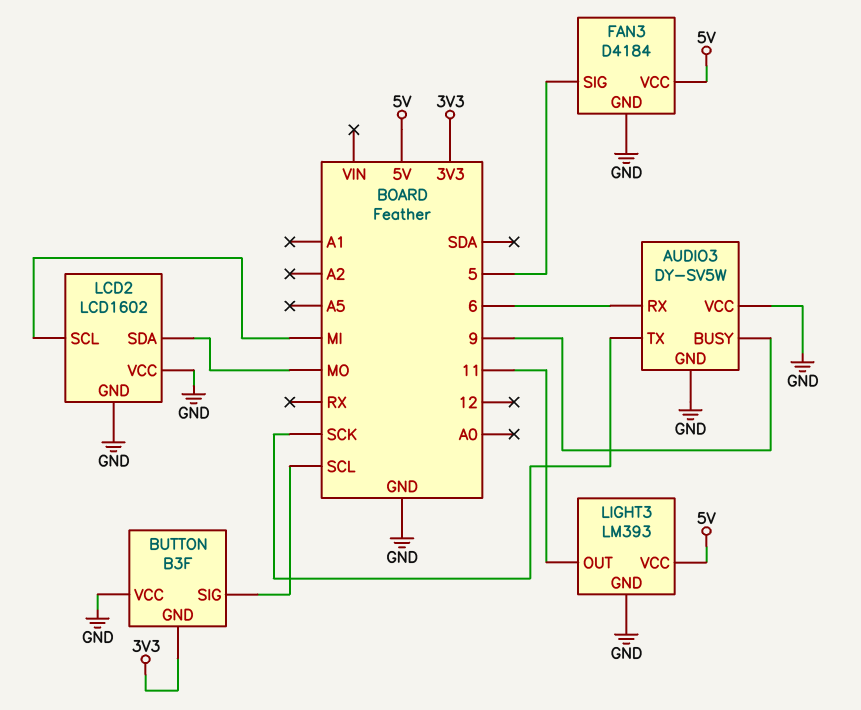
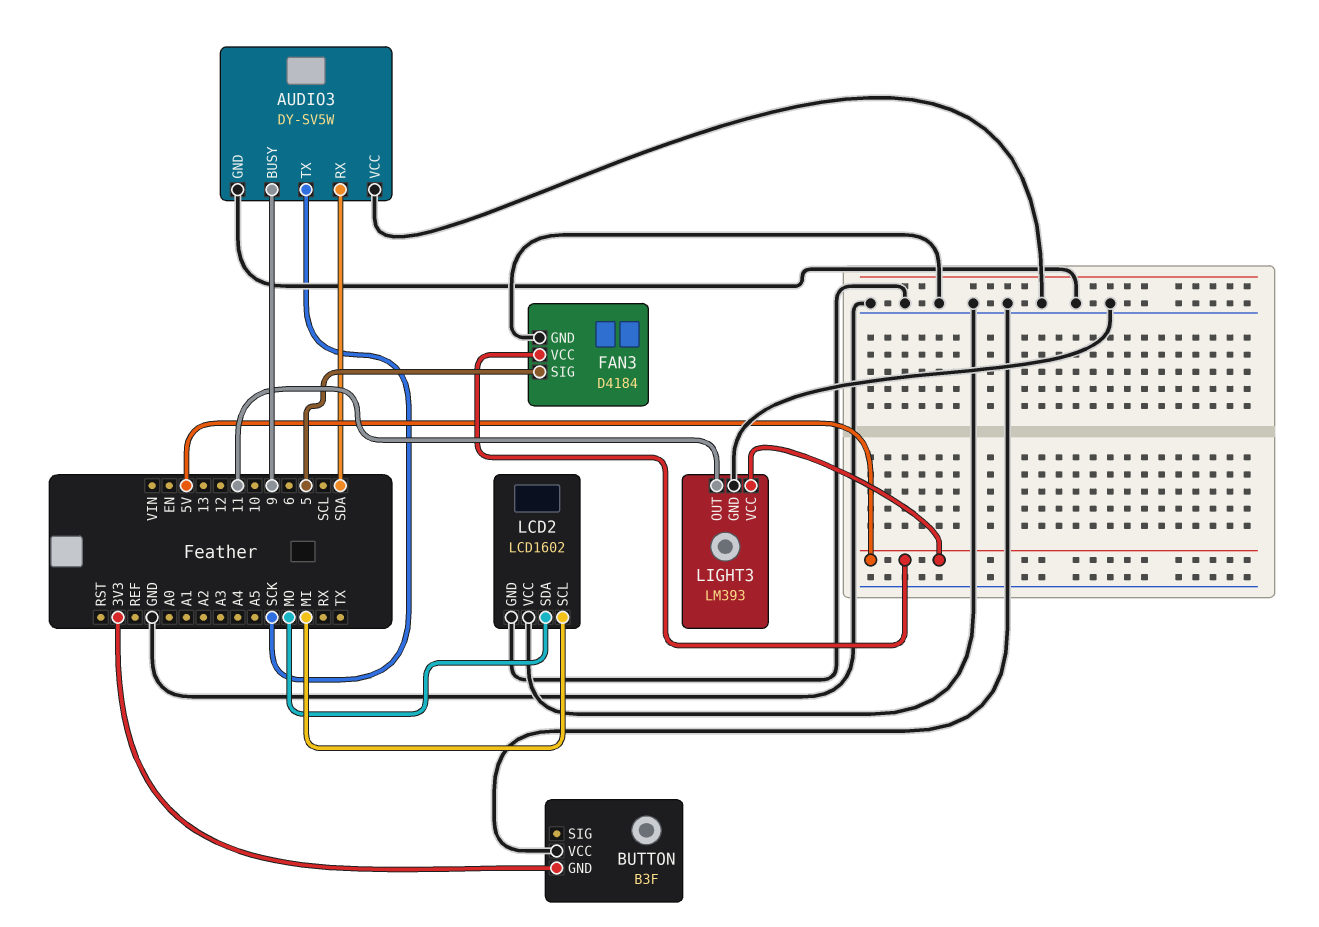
AUDIO3 pin RX: 6 -> SDA
BUTTON pin SIG: SCL -> none

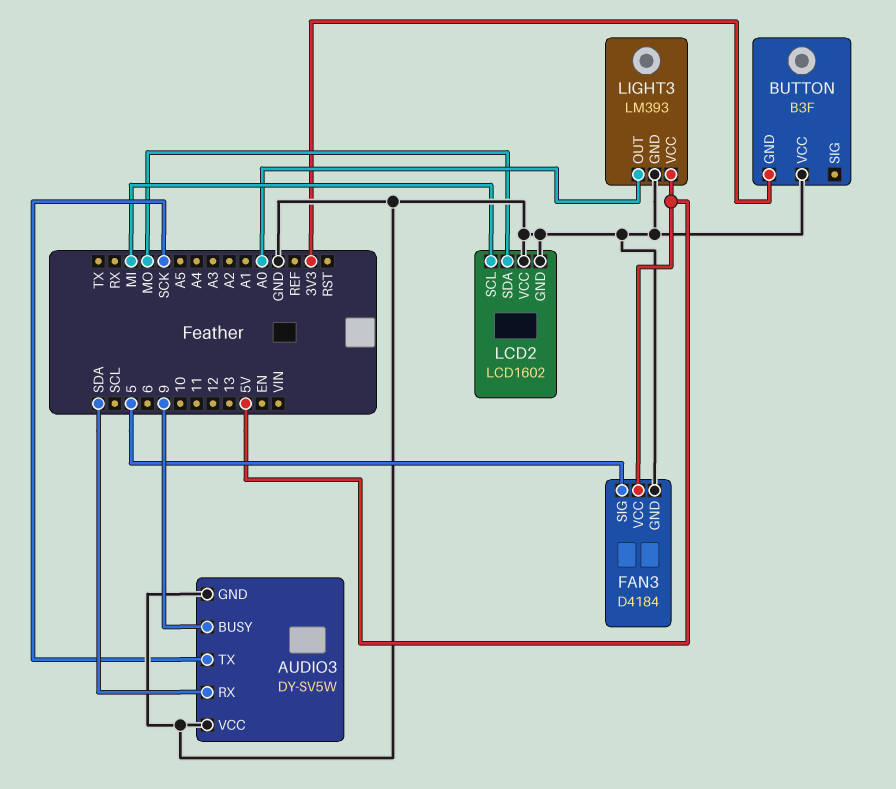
LIGHT3 pin OUT: 11 -> A0

